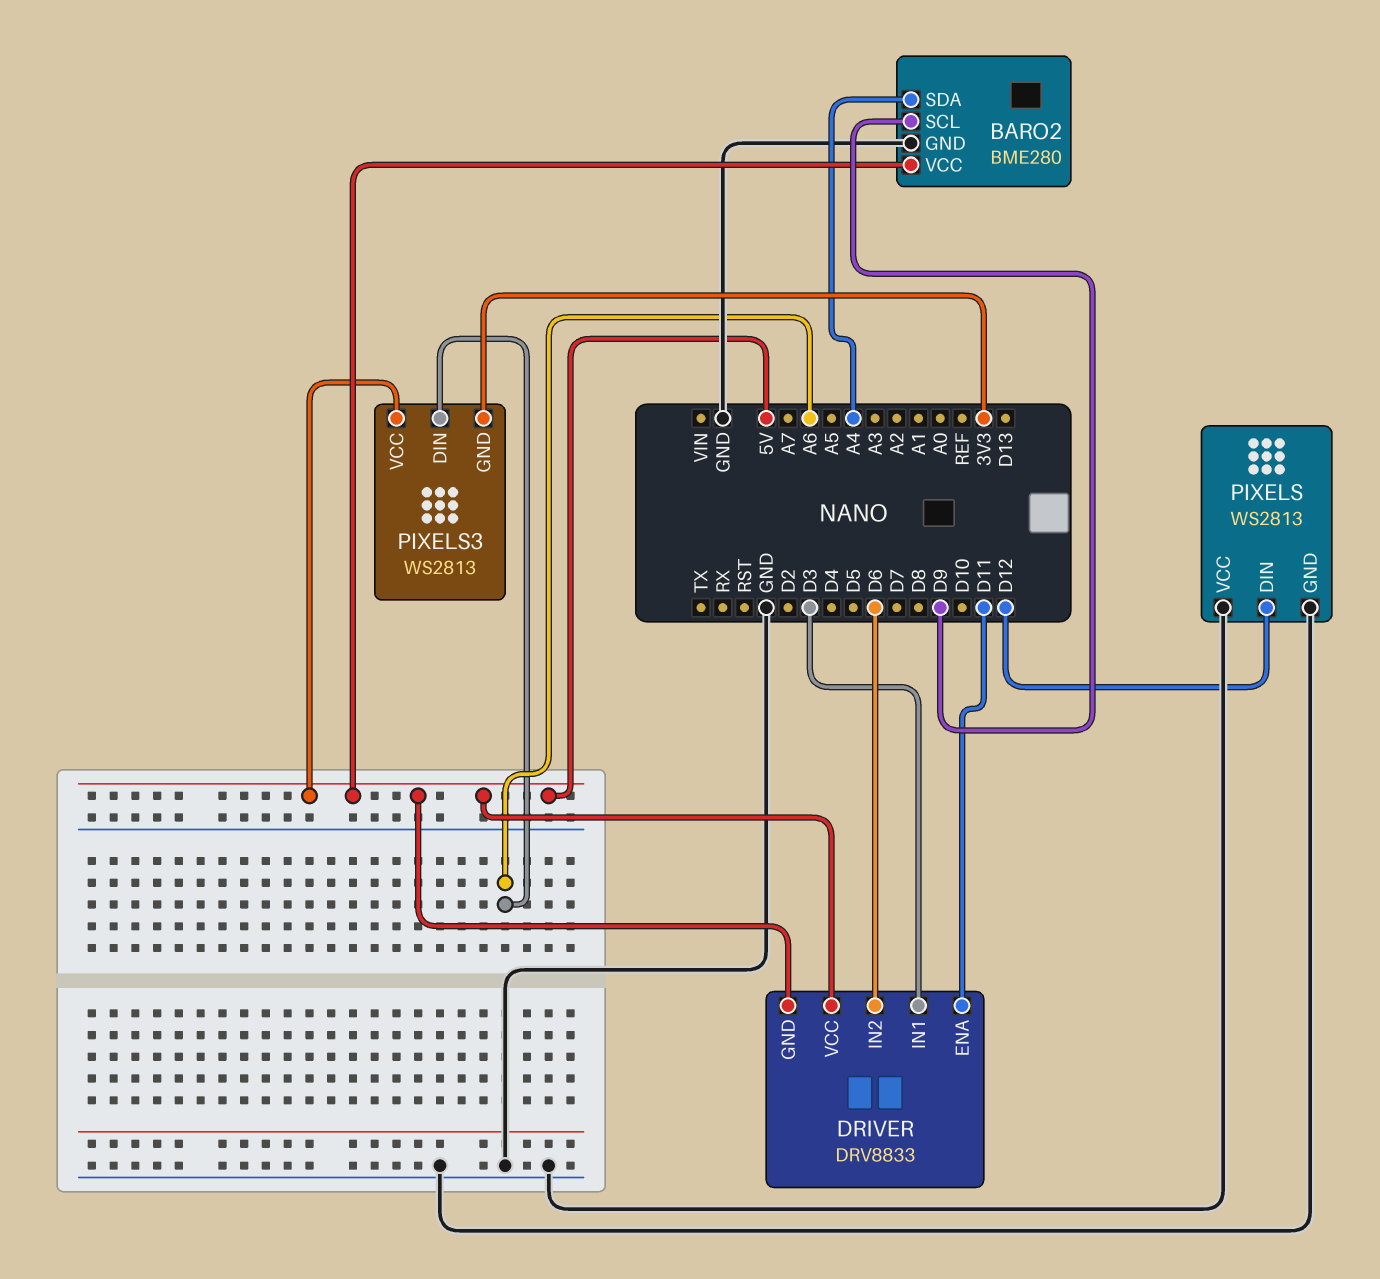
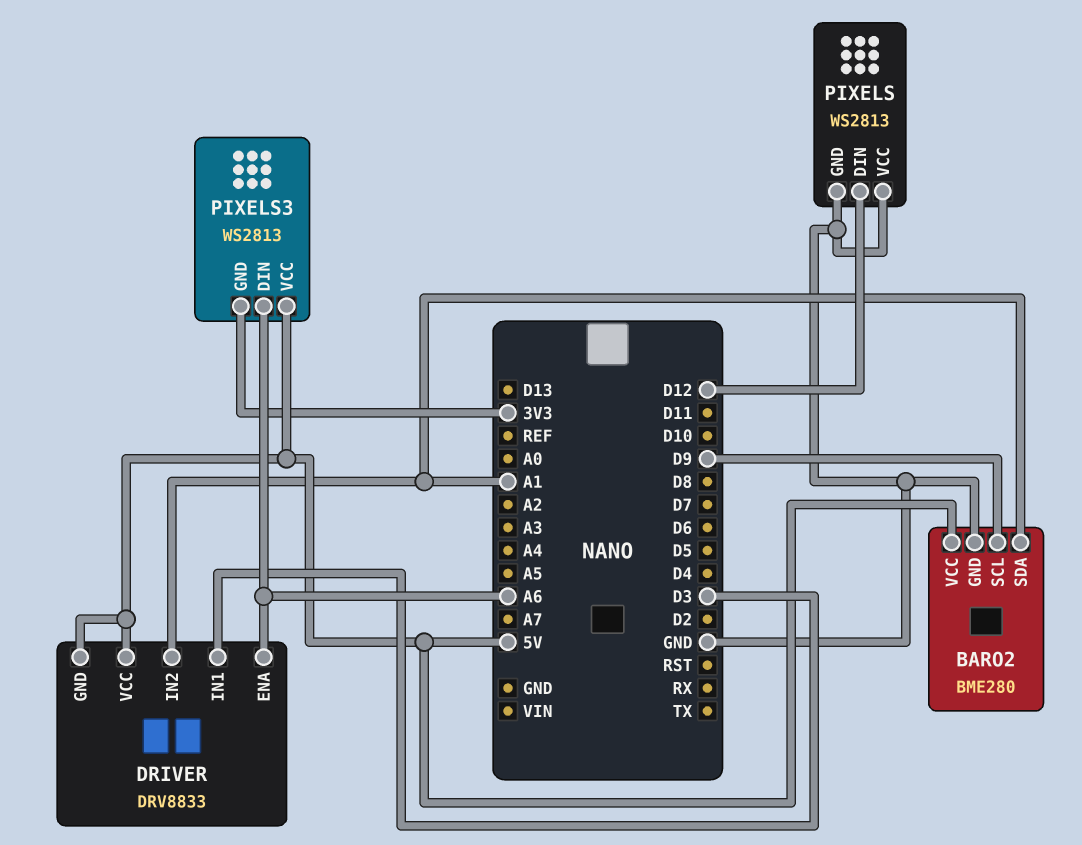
BARO2 pin SDA: A4 -> A1
DRIVER pin ENA: D11 -> A6
DRIVER pin IN2: D6 -> A1

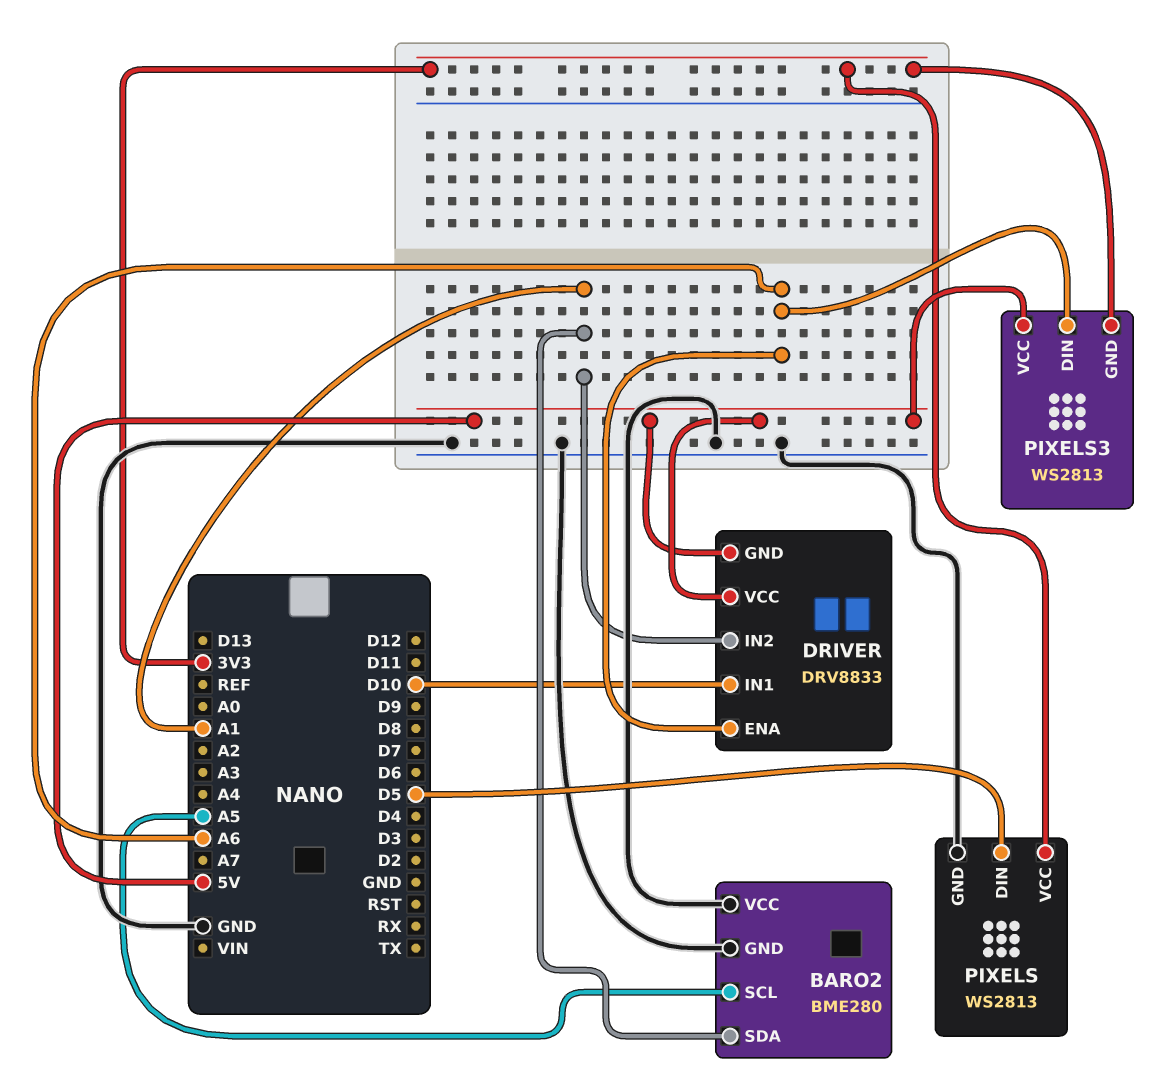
BARO2 pin SCL: D9 -> A5
BARO2 pin VCC: 5V -> GND
DRIVER pin IN1: D3 -> D10
PIXELS pin DIN: D12 -> D5
PIXELS pin VCC: GND -> 3V3

